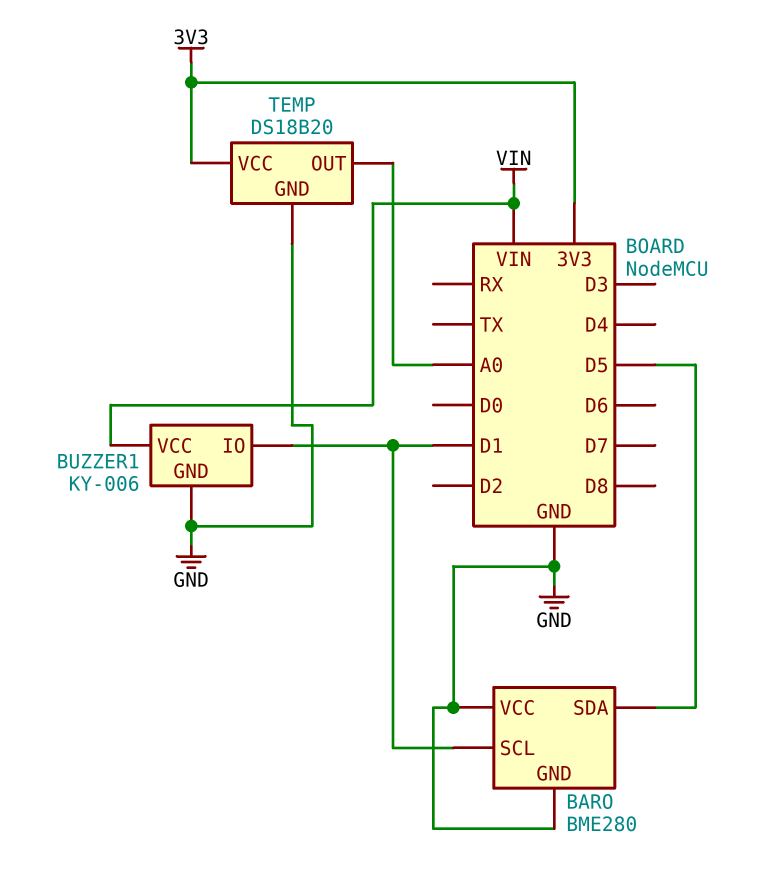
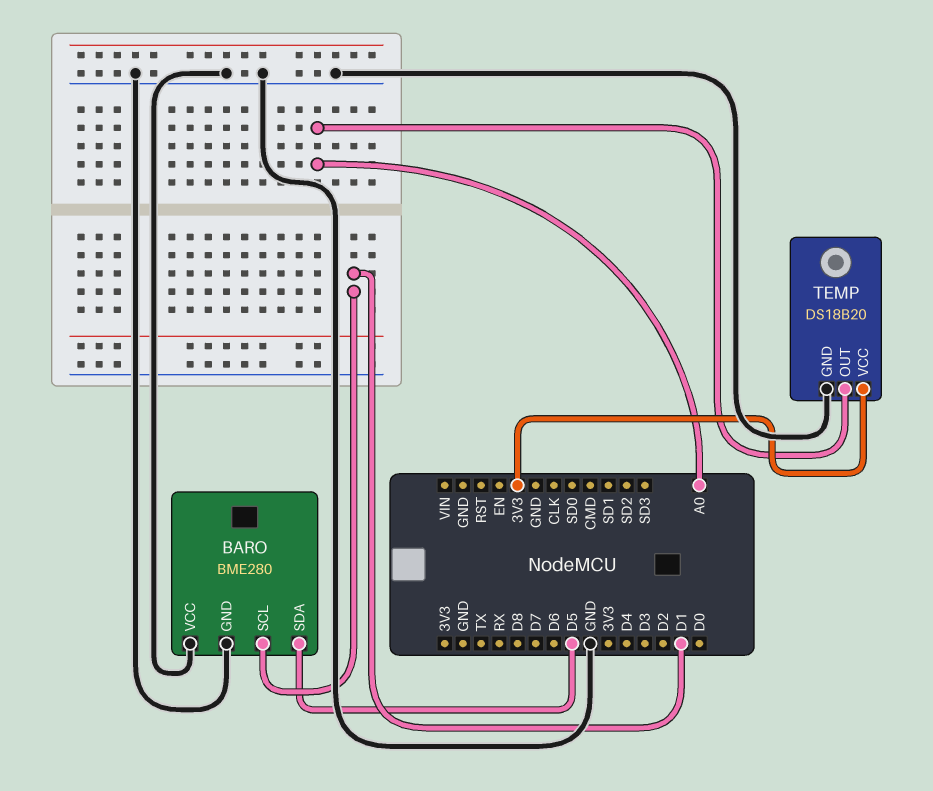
BUZZER1: KY-006 -> none
BUZZER1 pin GND: GND -> none
BUZZER1 pin IO: D1 -> none
BUZZER1 pin VCC: VIN -> none

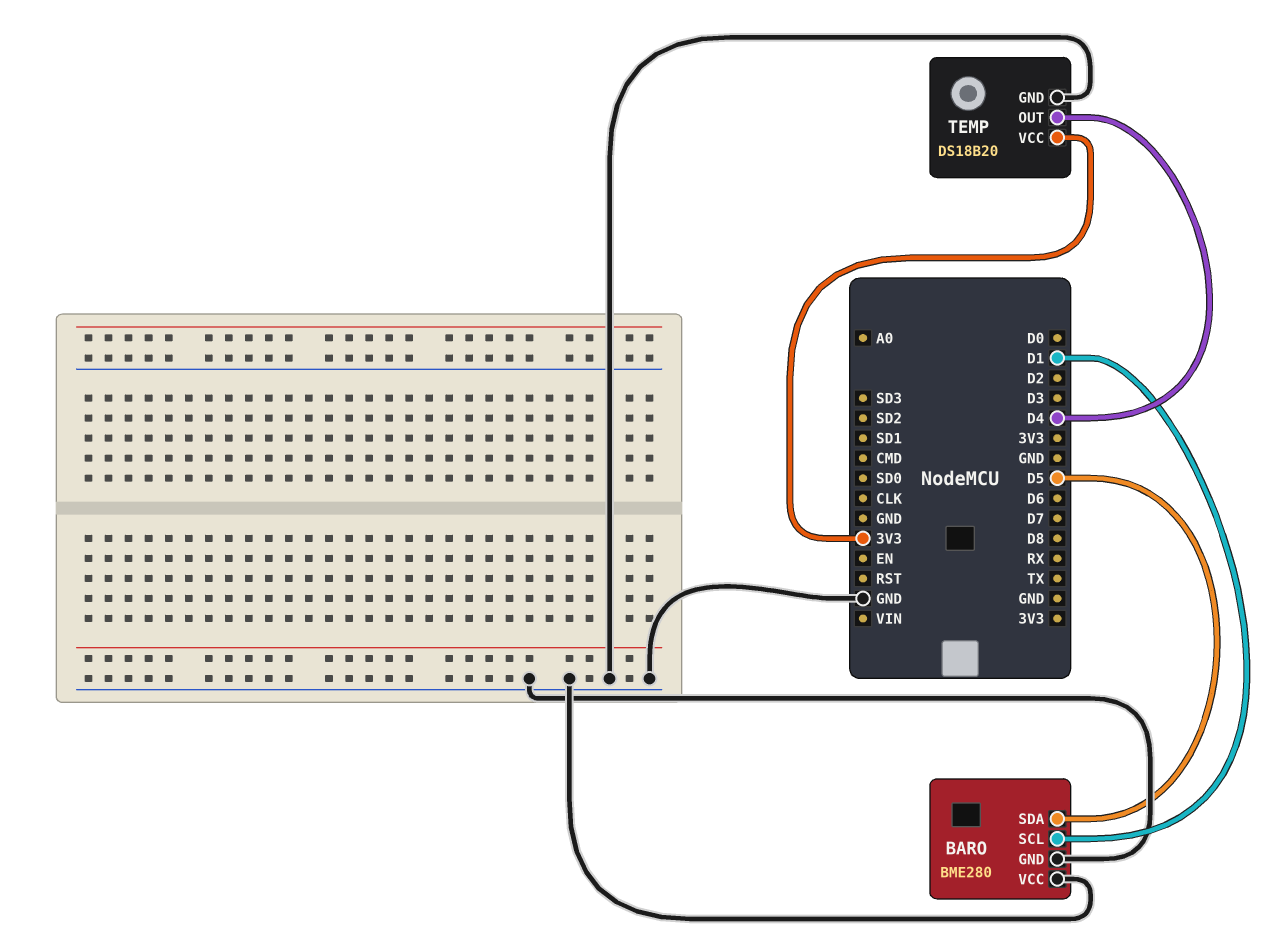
TEMP pin OUT: A0 -> D4

